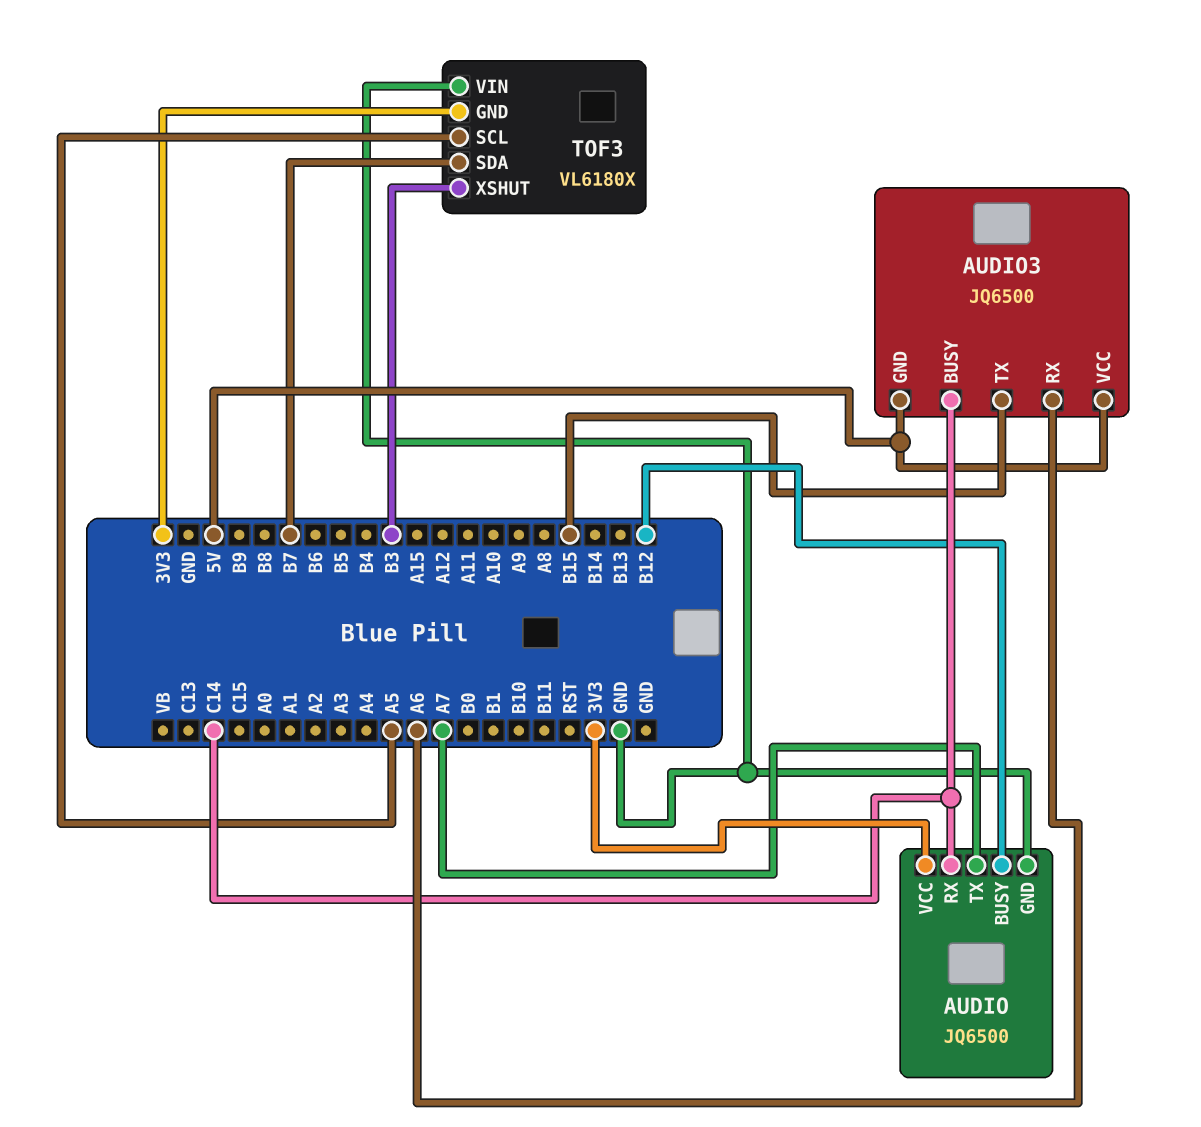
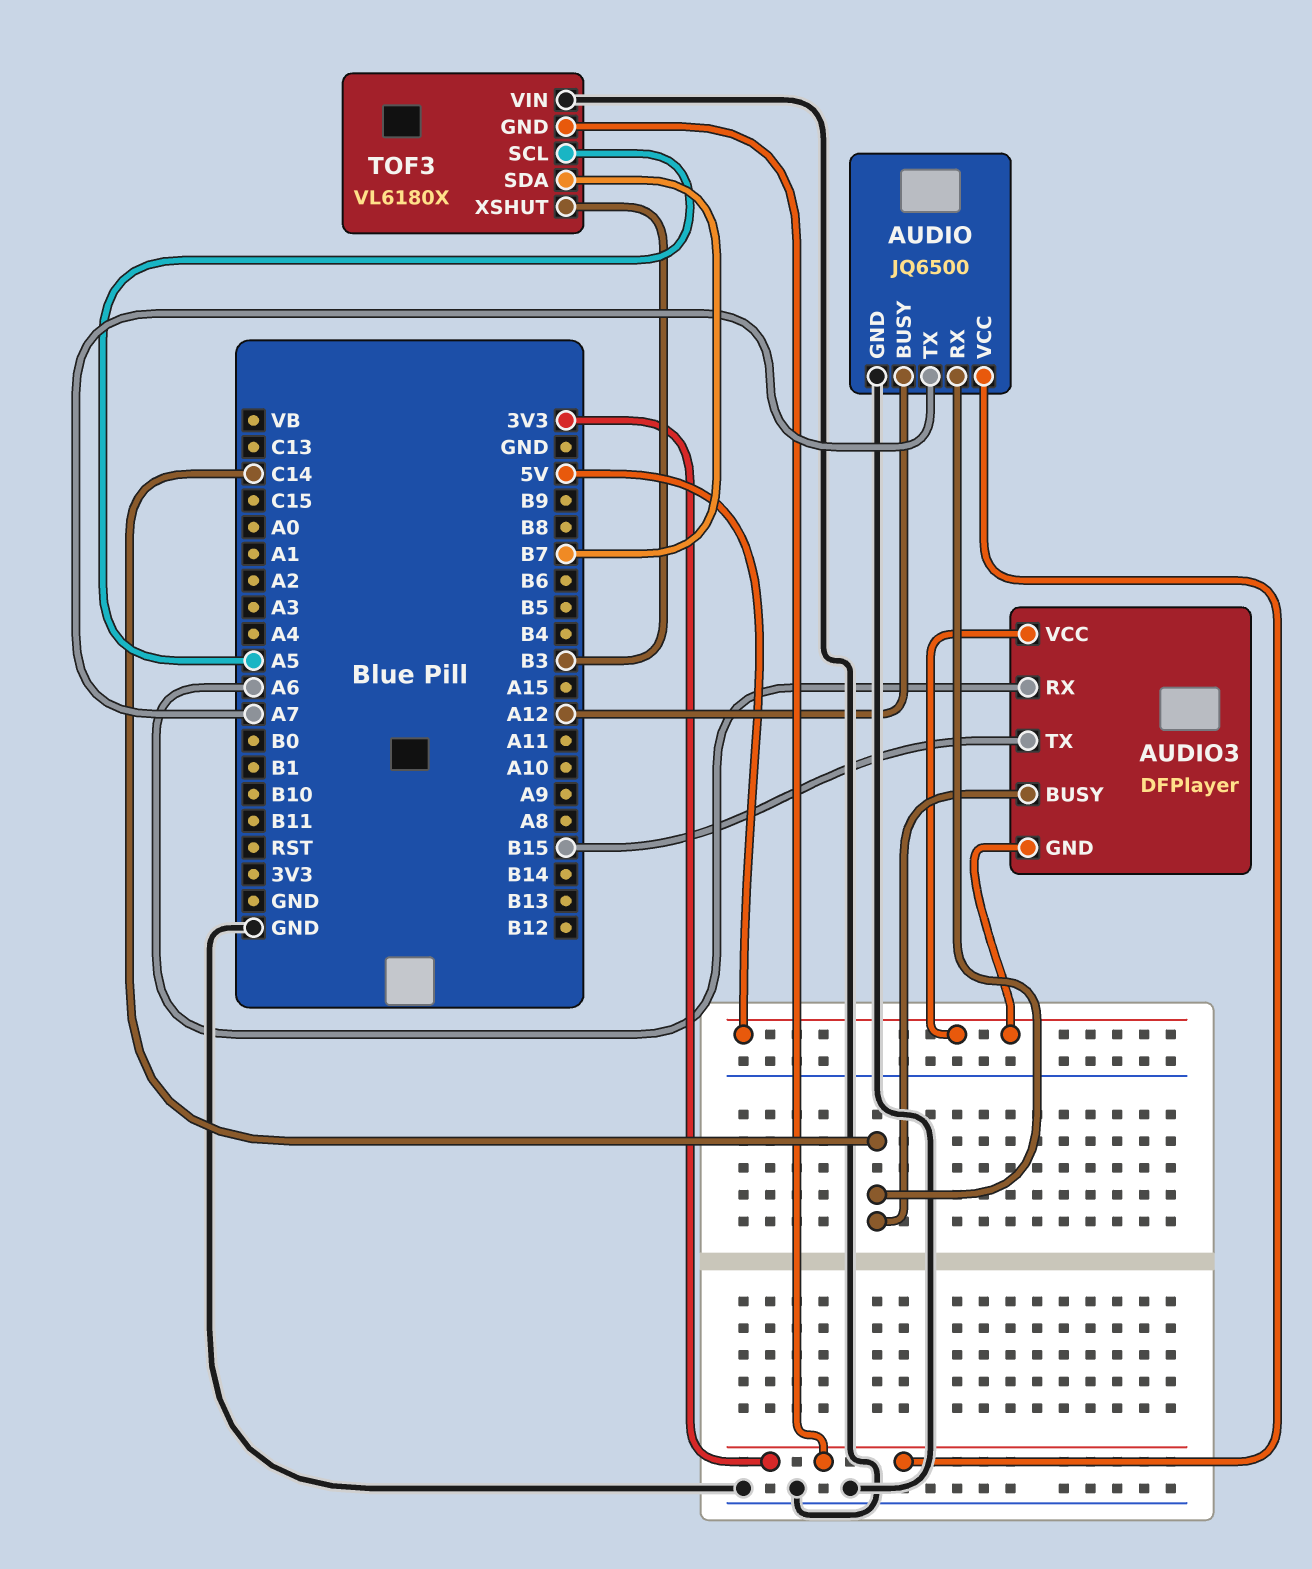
AUDIO pin BUSY: B12 -> A12
AUDIO3: JQ6500 -> DFPlayer

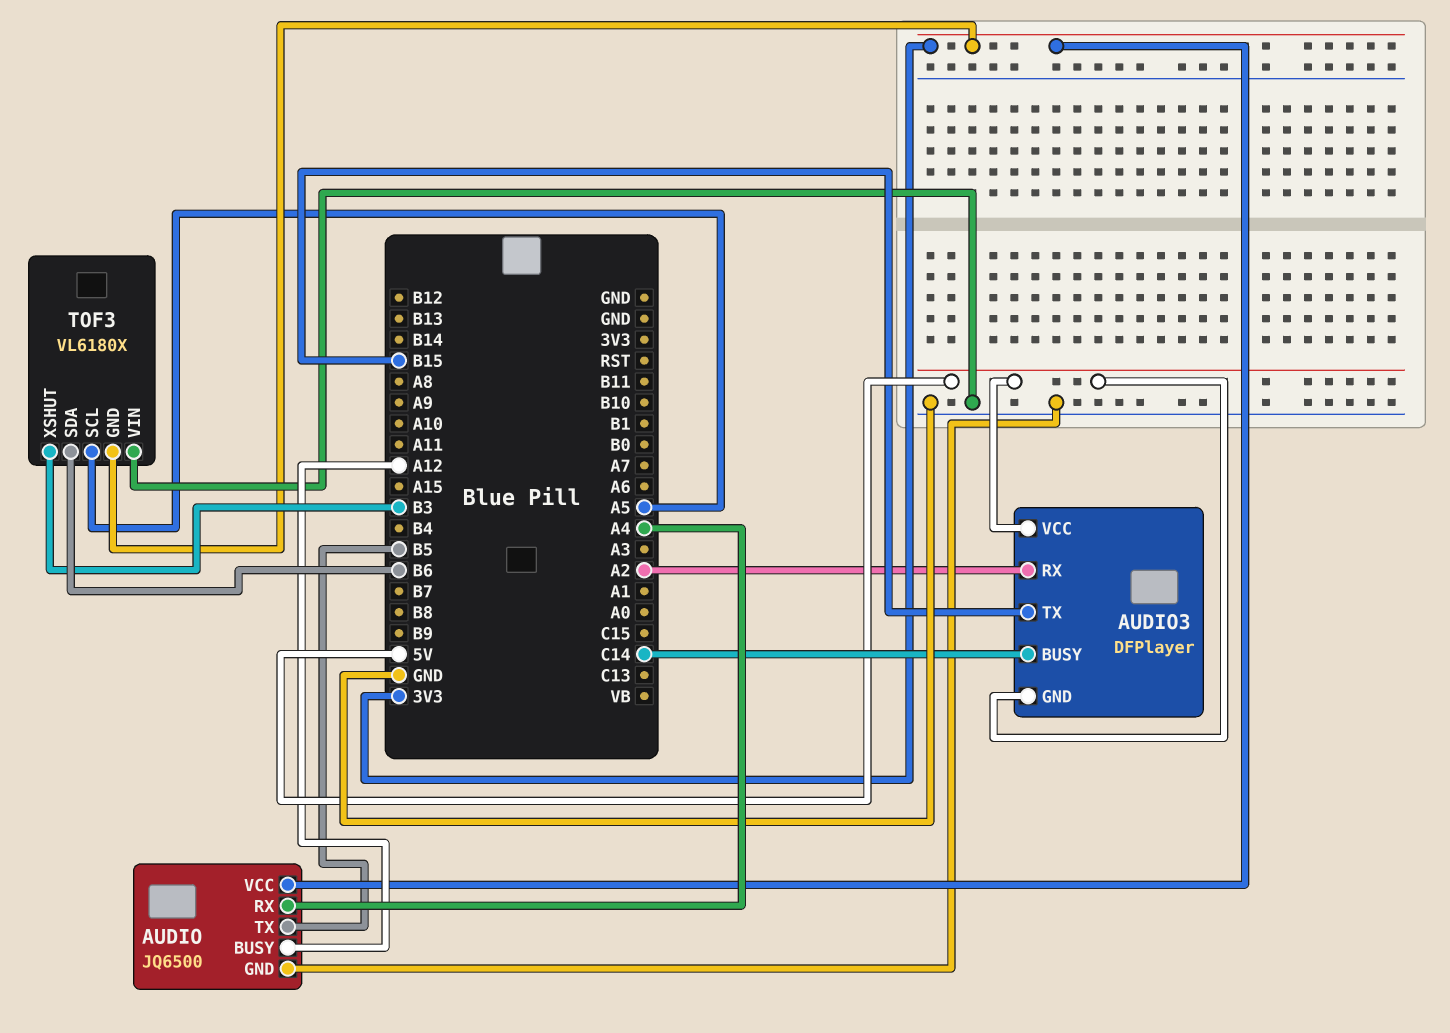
AUDIO pin RX: C14 -> A4
AUDIO pin TX: A7 -> B5
AUDIO3 pin RX: A6 -> A2
TOF3 pin SDA: B7 -> B6

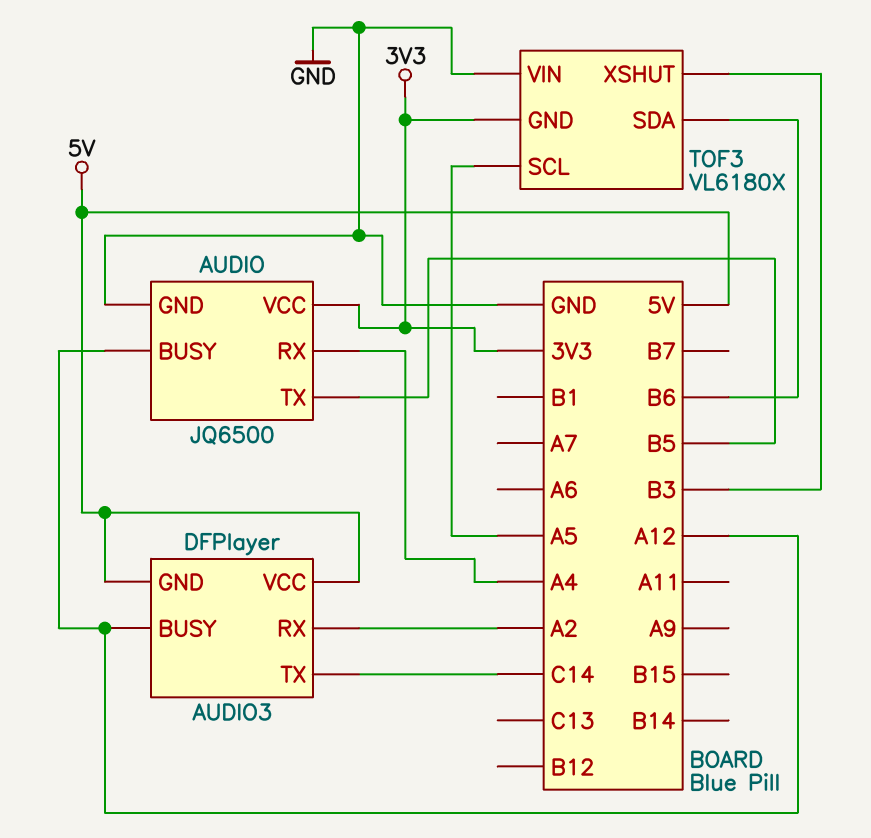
AUDIO3 pin BUSY: C14 -> A12
AUDIO3 pin TX: B15 -> C14

